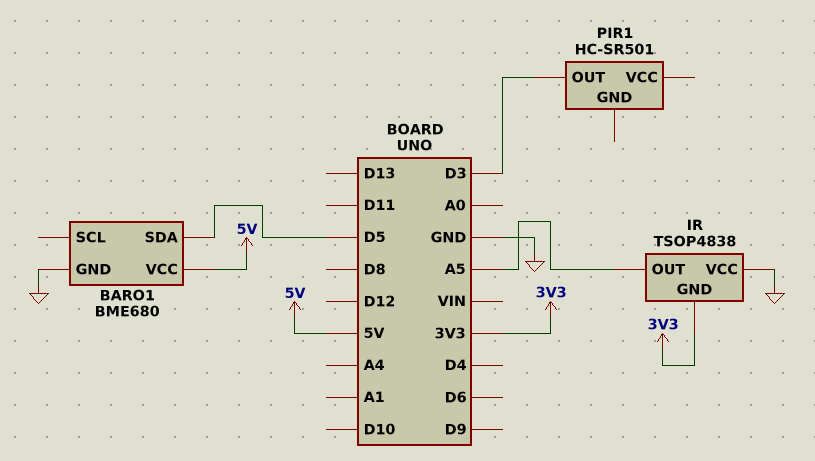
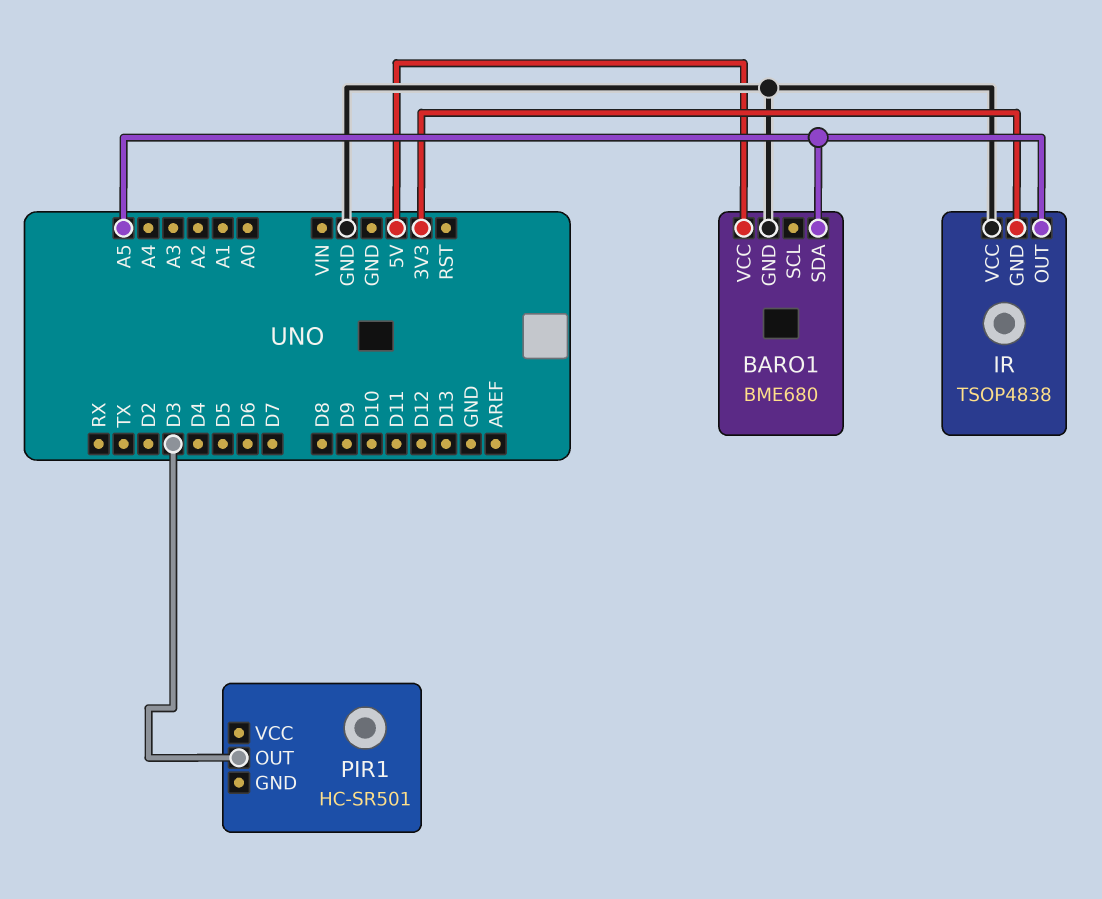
BARO1 pin SDA: D5 -> A5

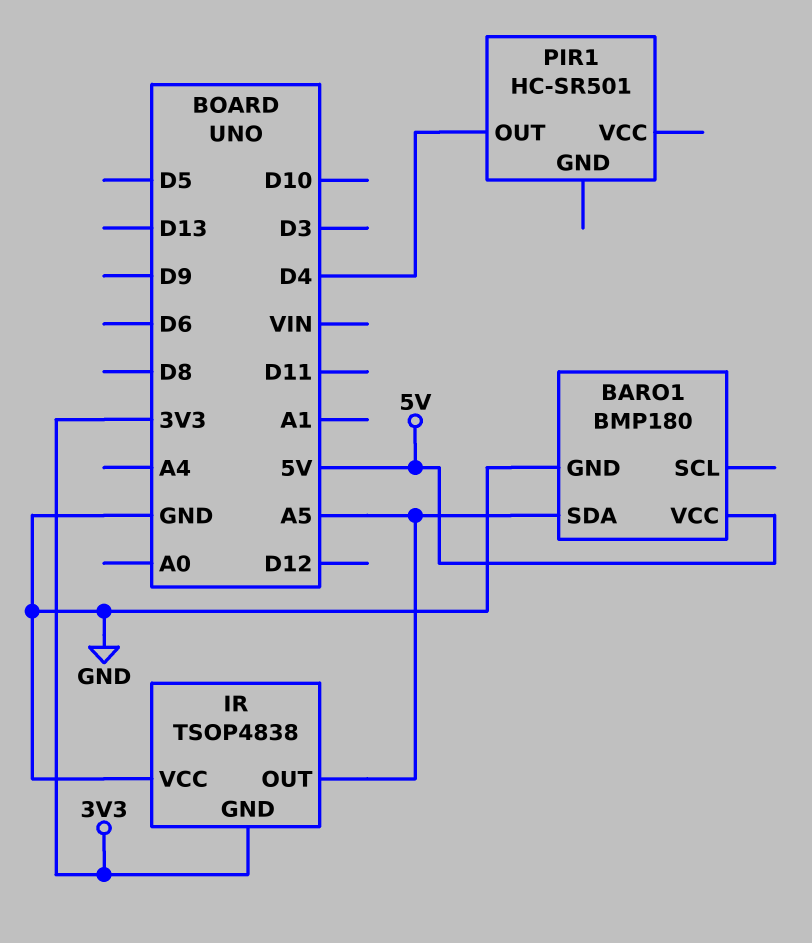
BARO1: BME680 -> BMP180
PIR1 pin OUT: D3 -> D4

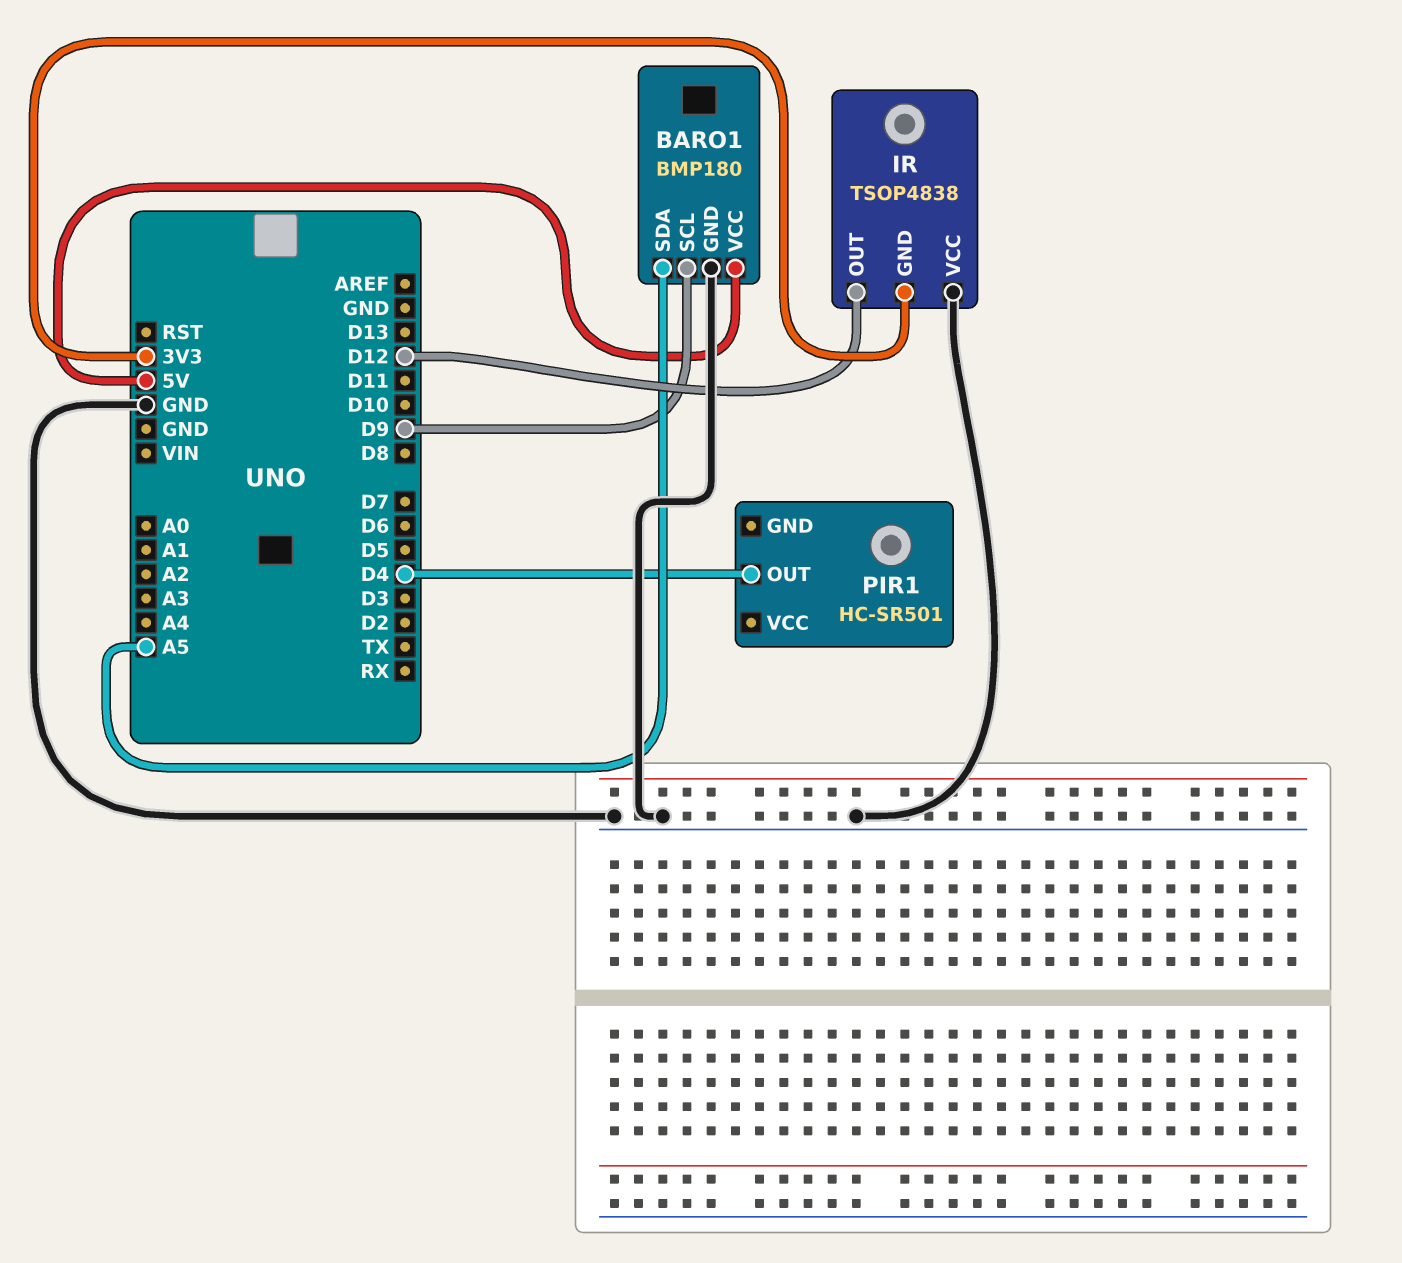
BARO1 pin SCL: none -> D9
IR pin OUT: A5 -> D12

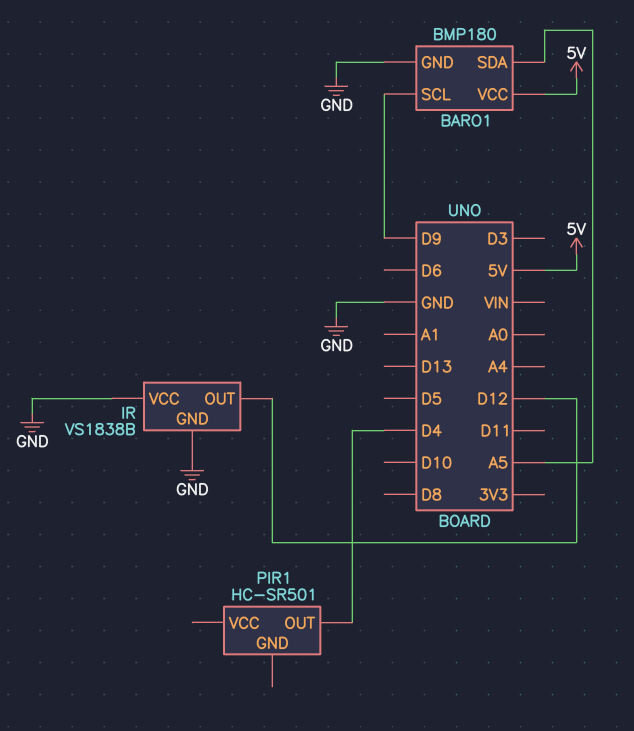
IR: TSOP4838 -> VS1838B
IR pin GND: 3V3 -> GND

